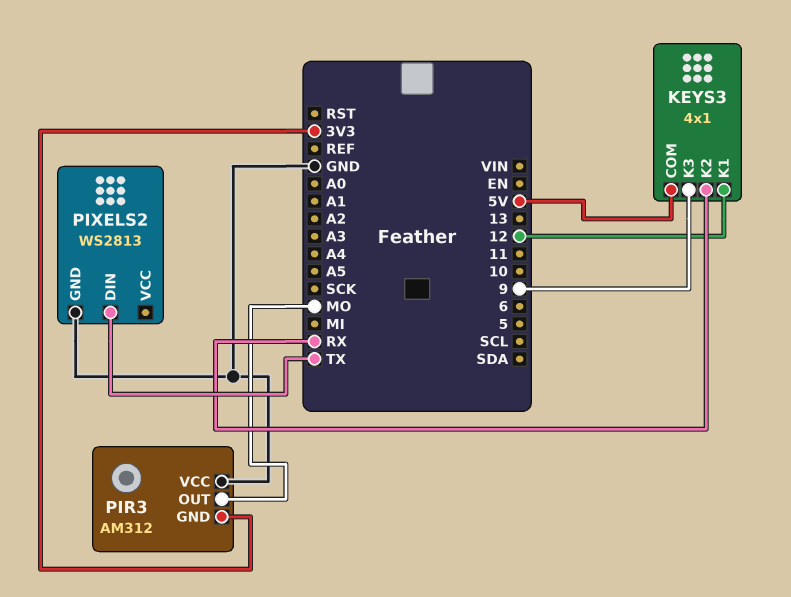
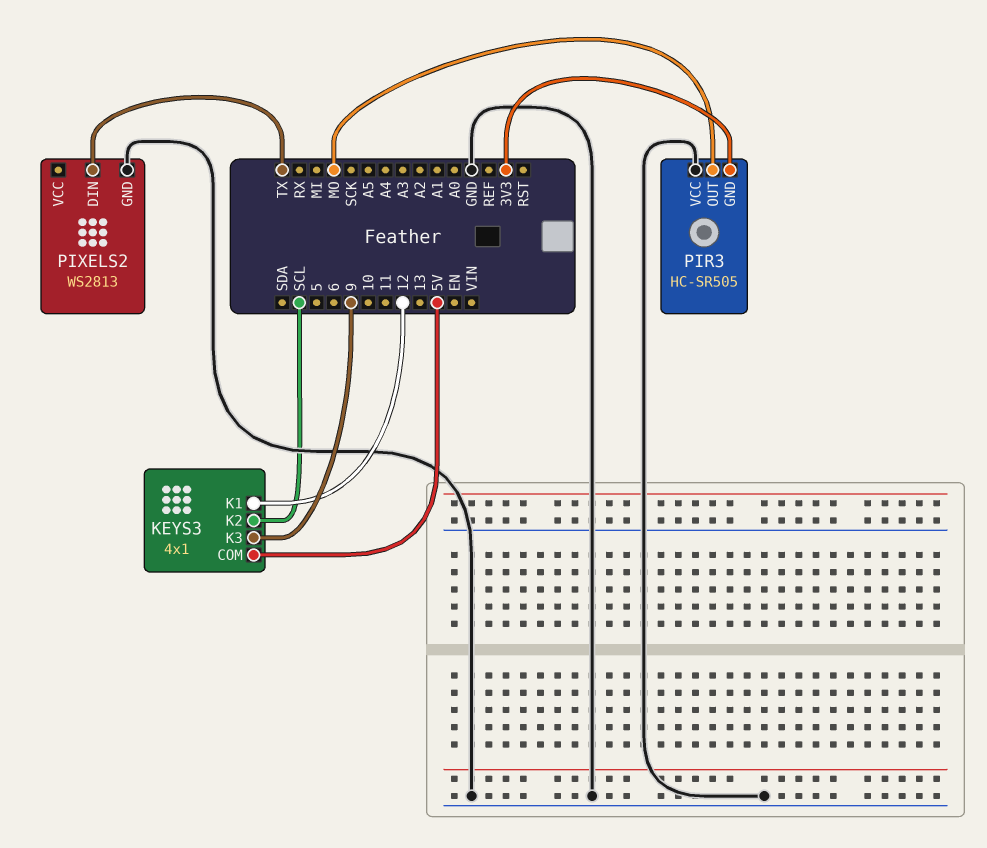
KEYS3 pin K2: RX -> SCL
PIR3: AM312 -> HC-SR505

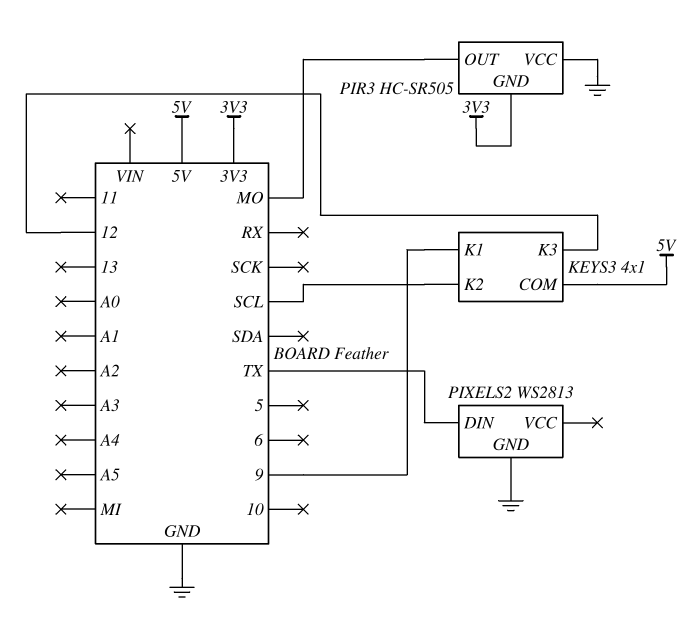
KEYS3 pin K1: 12 -> 9
KEYS3 pin K3: 9 -> 12

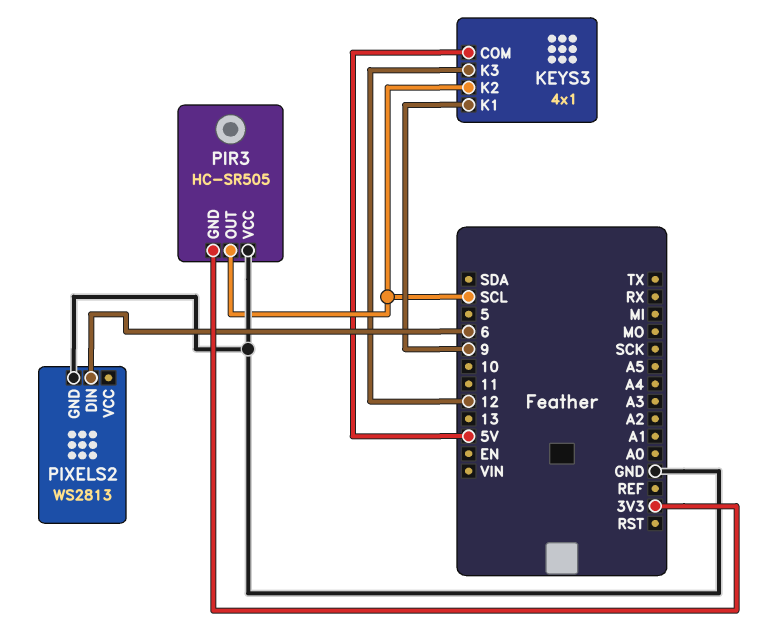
PIR3 pin OUT: MO -> SCL
PIXELS2 pin DIN: TX -> 6

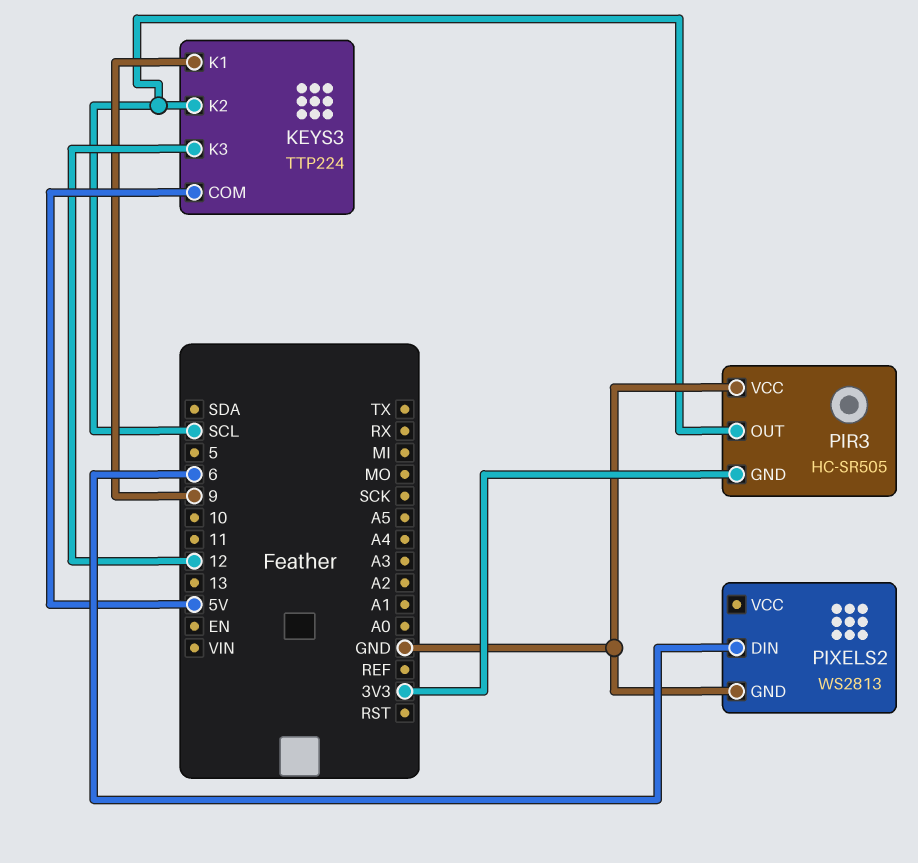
KEYS3: 4x1 -> TTP224

